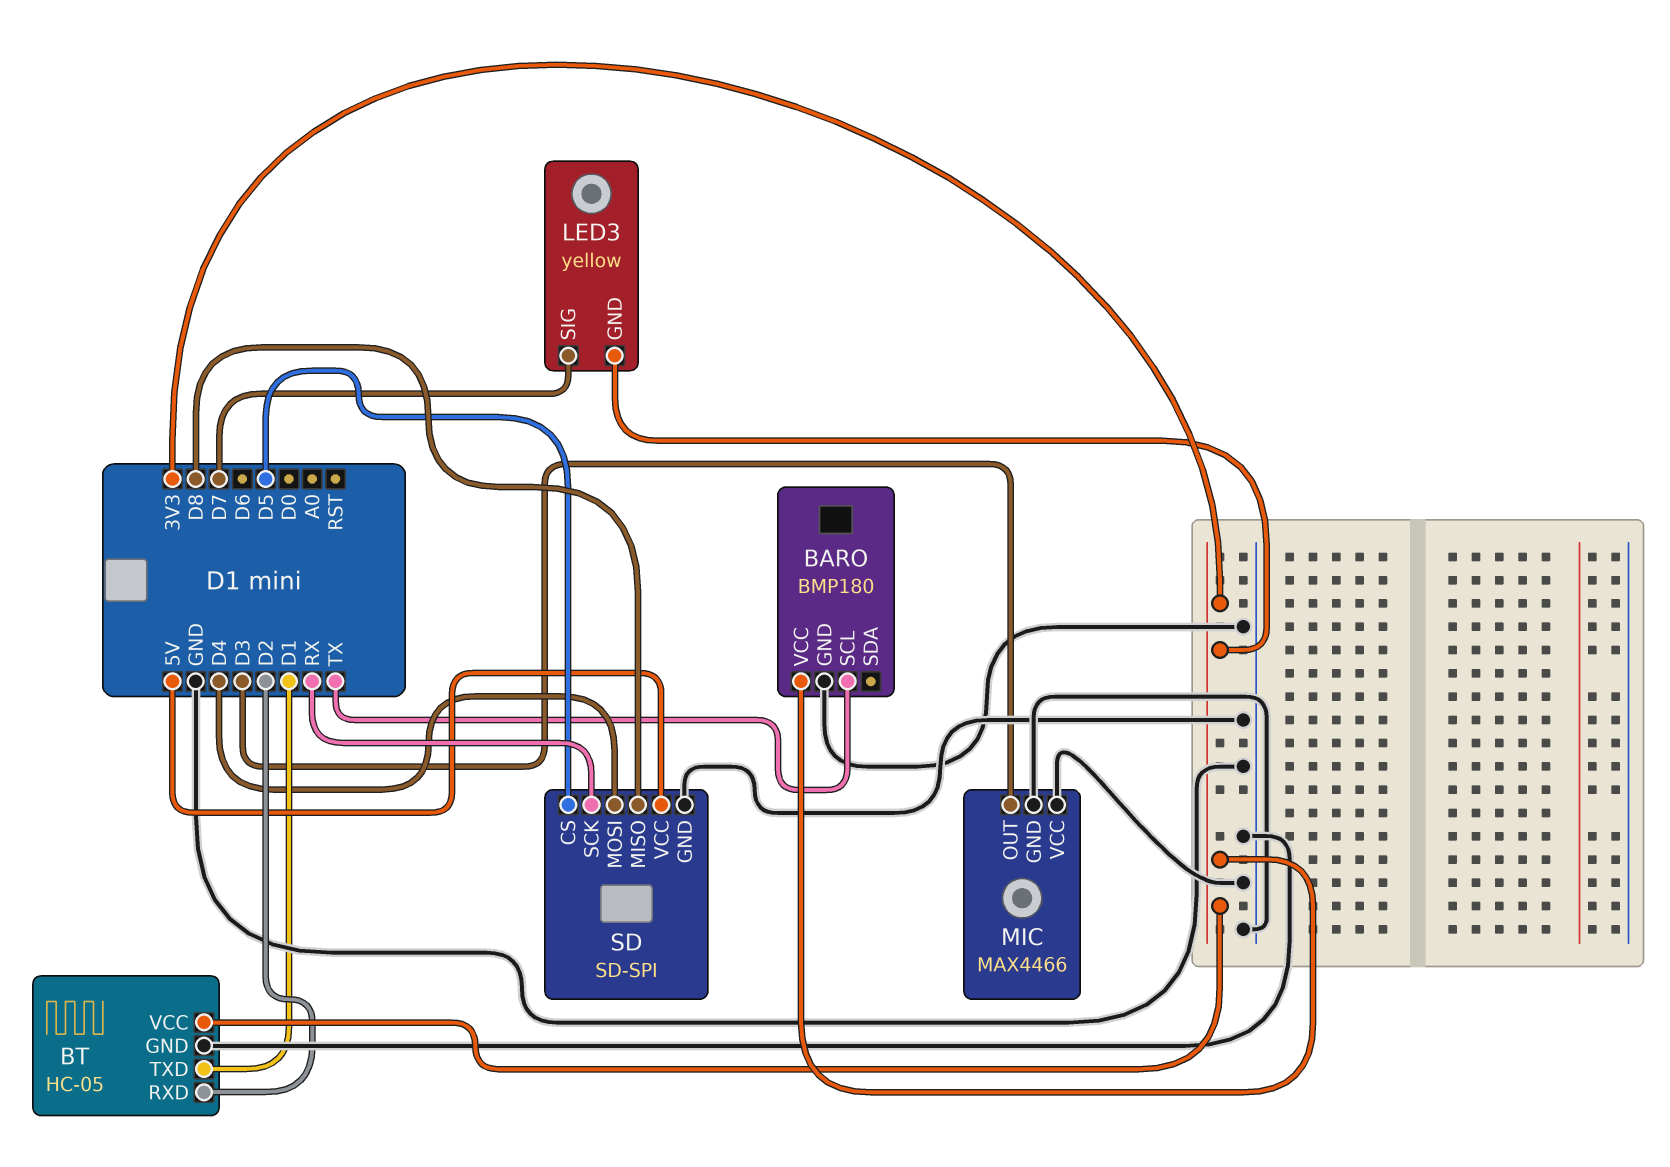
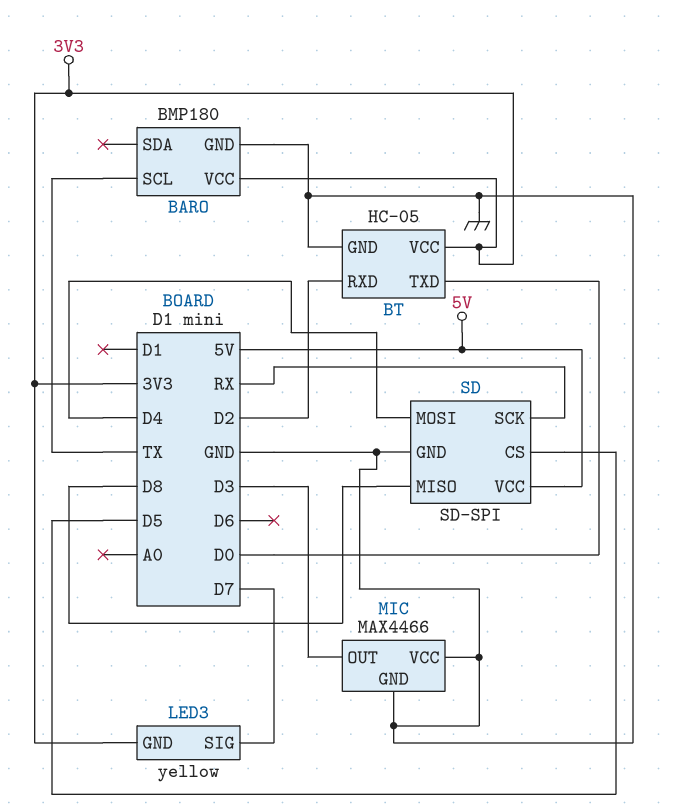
BT pin TXD: D1 -> D0

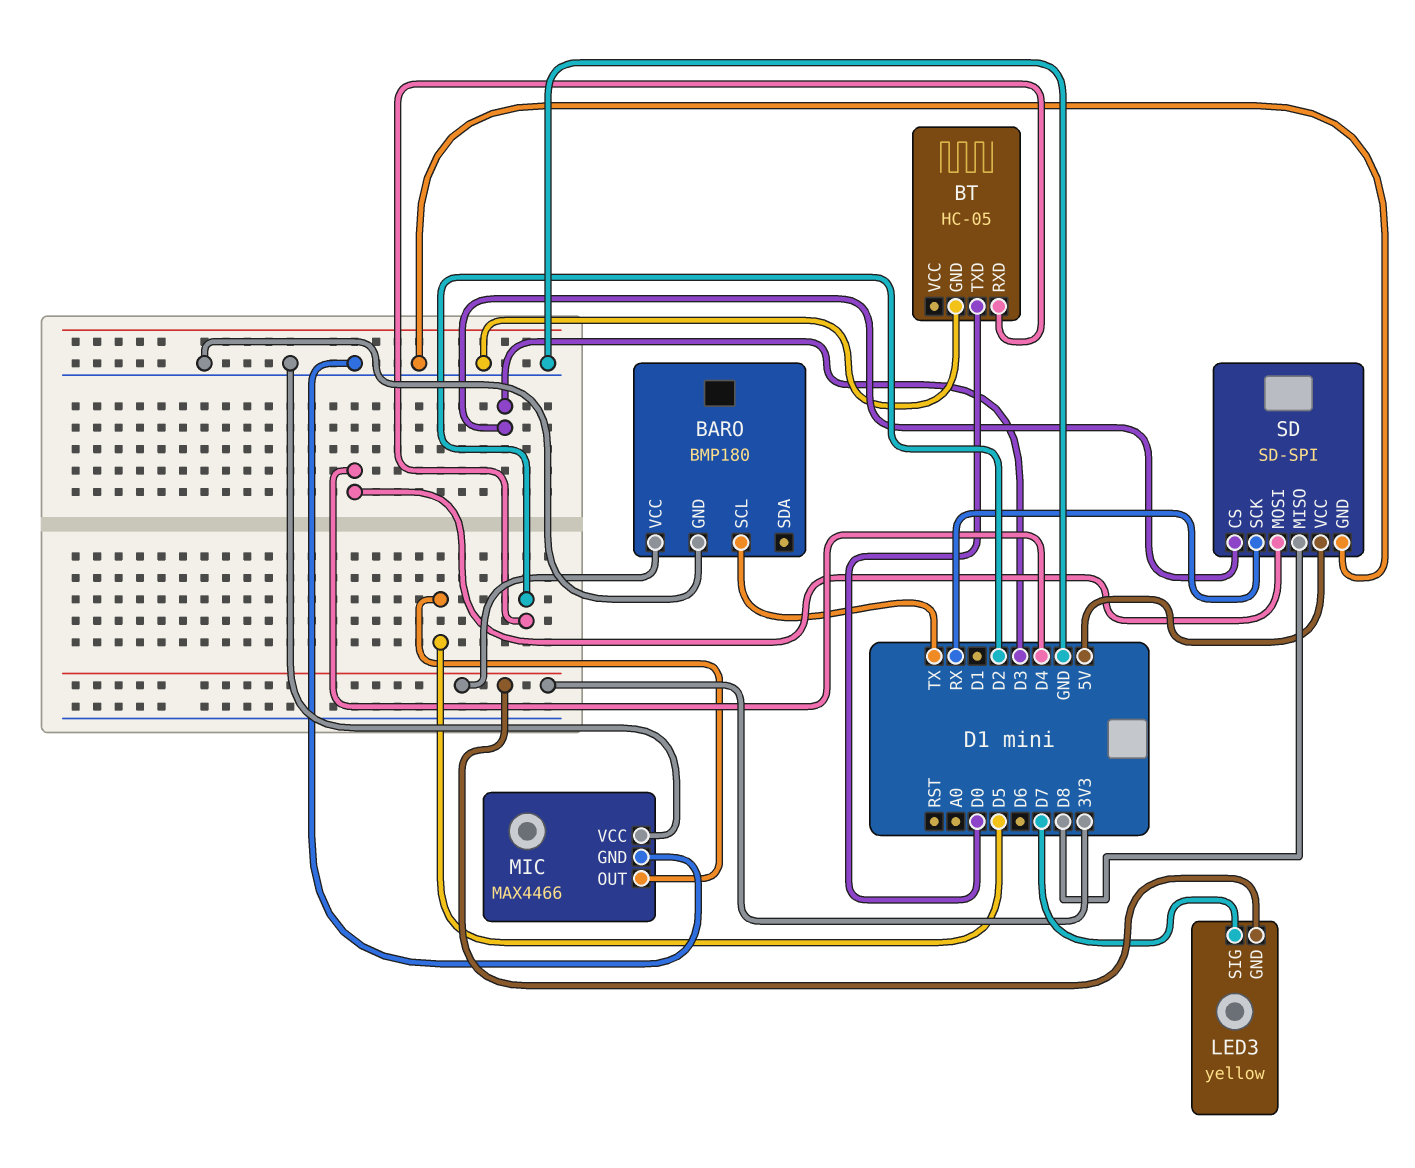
BT pin VCC: 3V3 -> none
MIC pin OUT: D3 -> D5
SD pin CS: D5 -> D3

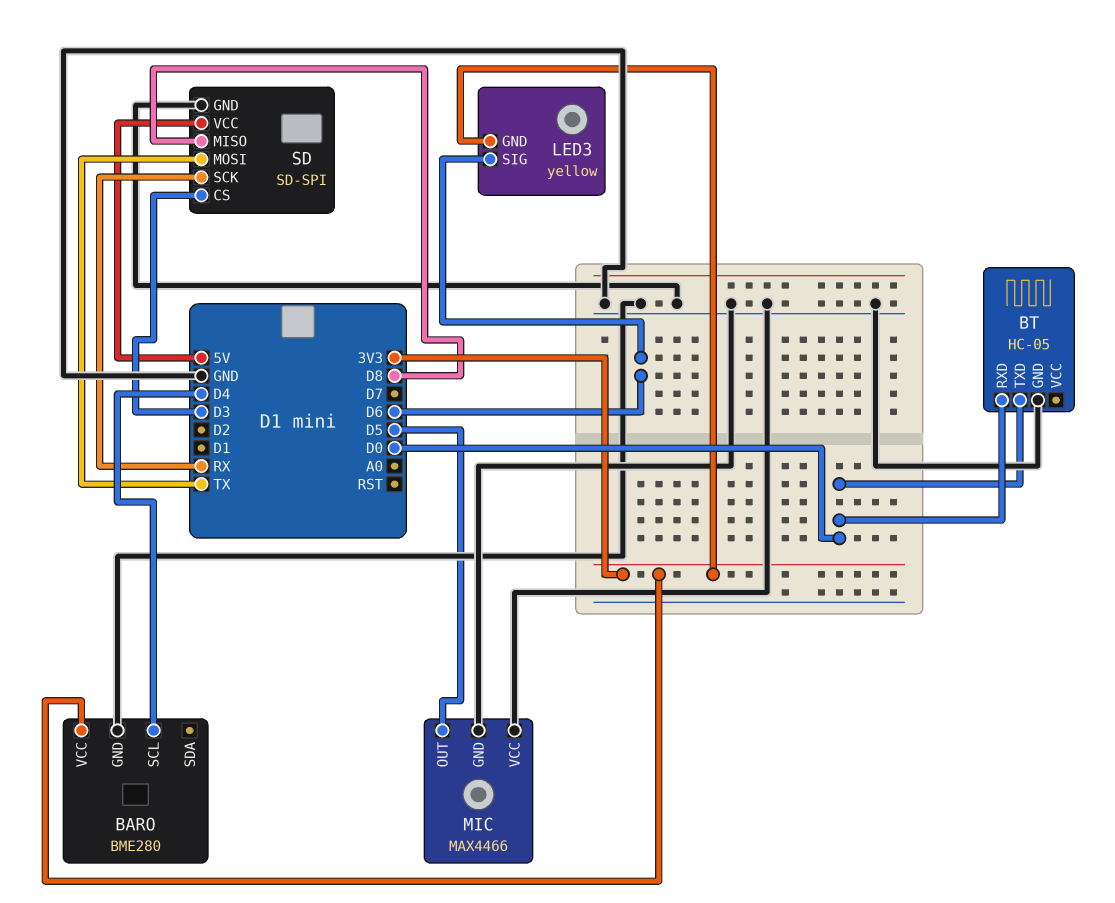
BARO: BMP180 -> BME280
BARO pin SCL: TX -> D4
BT pin RXD: D2 -> D0
LED3 pin SIG: D7 -> D6
SD pin MOSI: D4 -> TX

